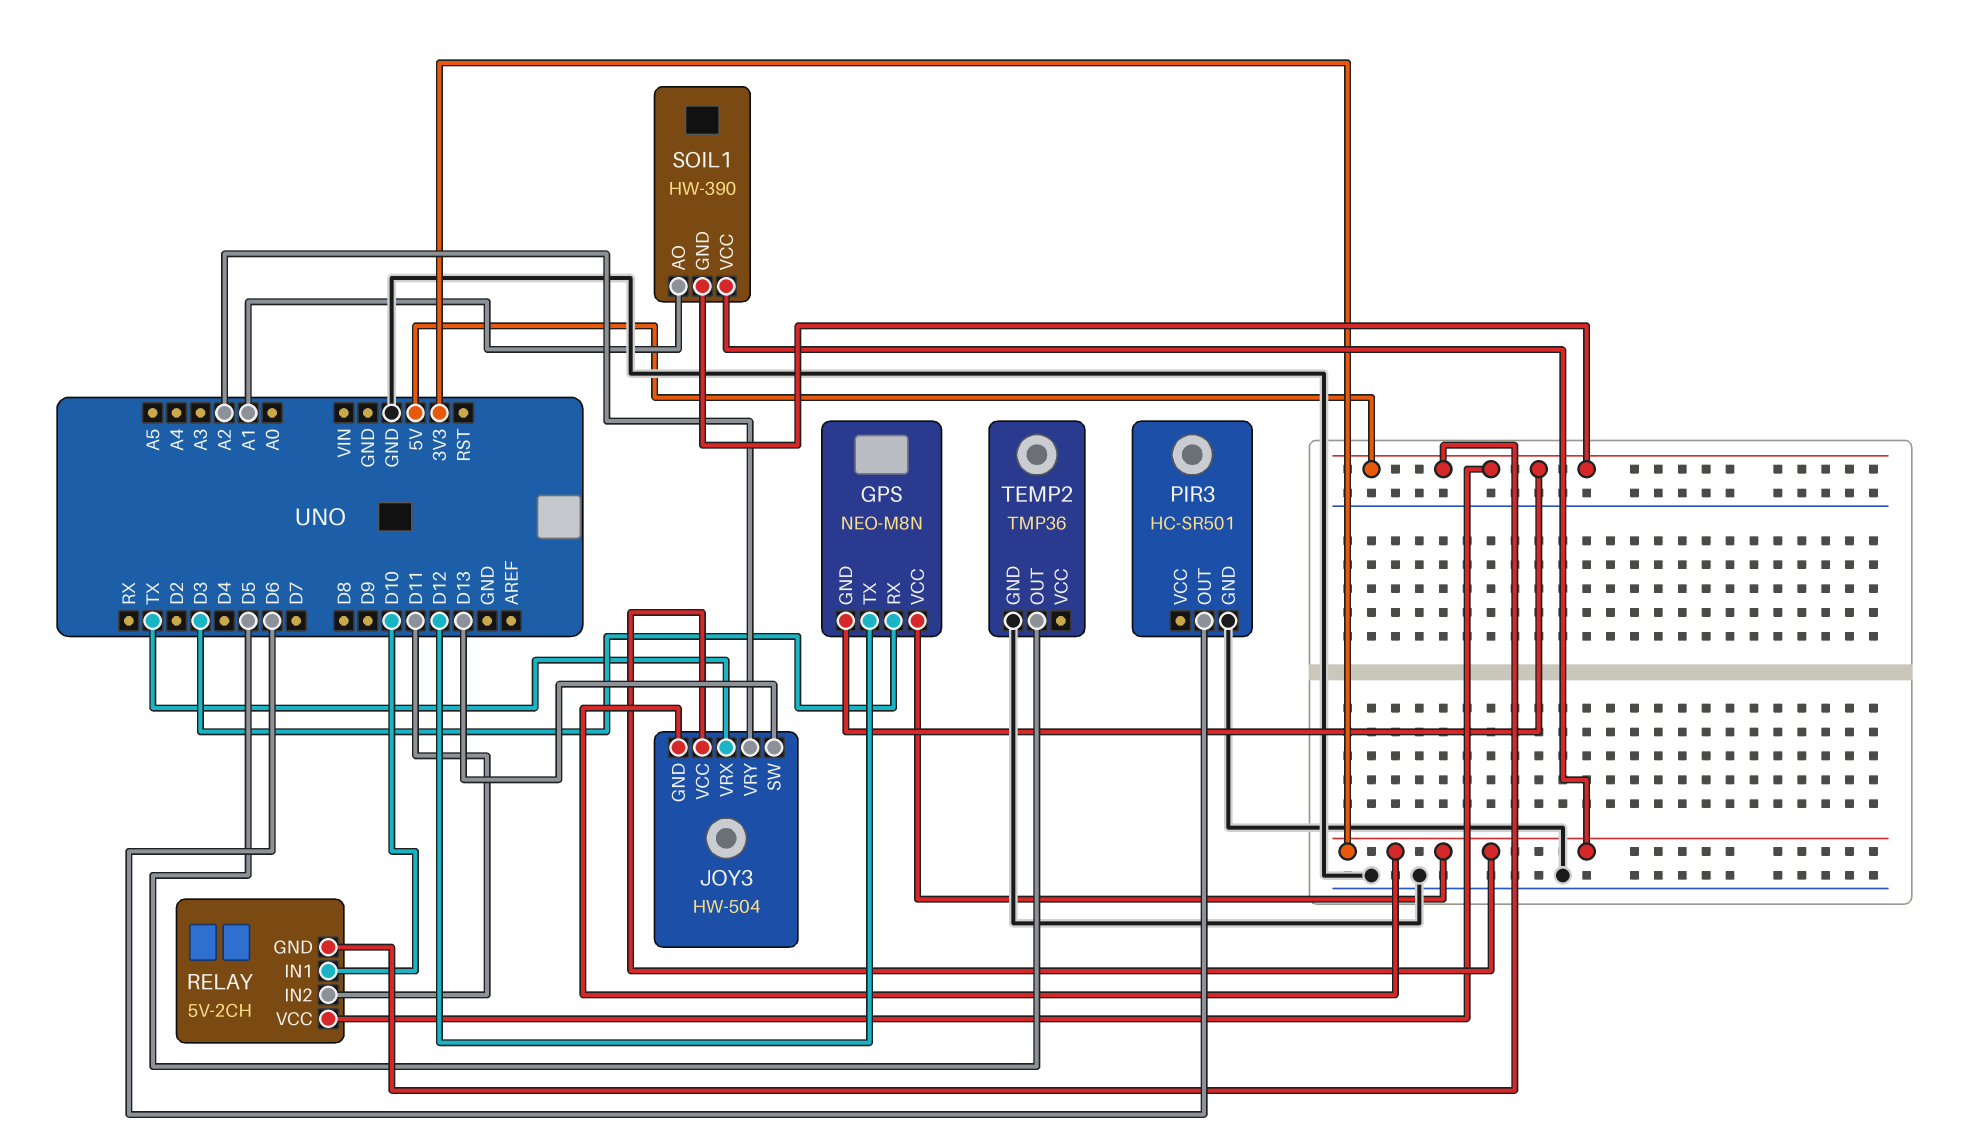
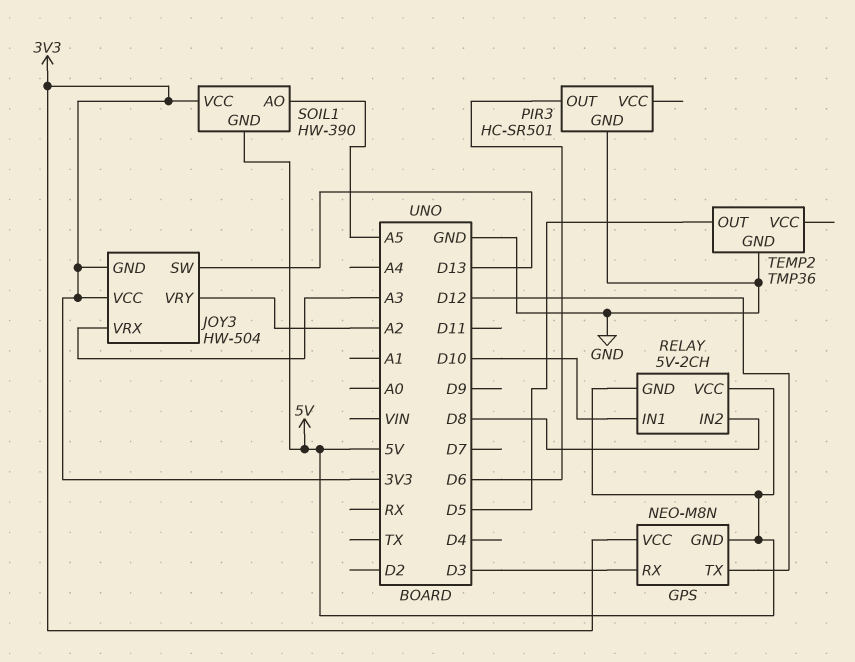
JOY3 pin VRX: TX -> A3
RELAY pin IN2: D11 -> D8
SOIL1 pin AO: A1 -> A5

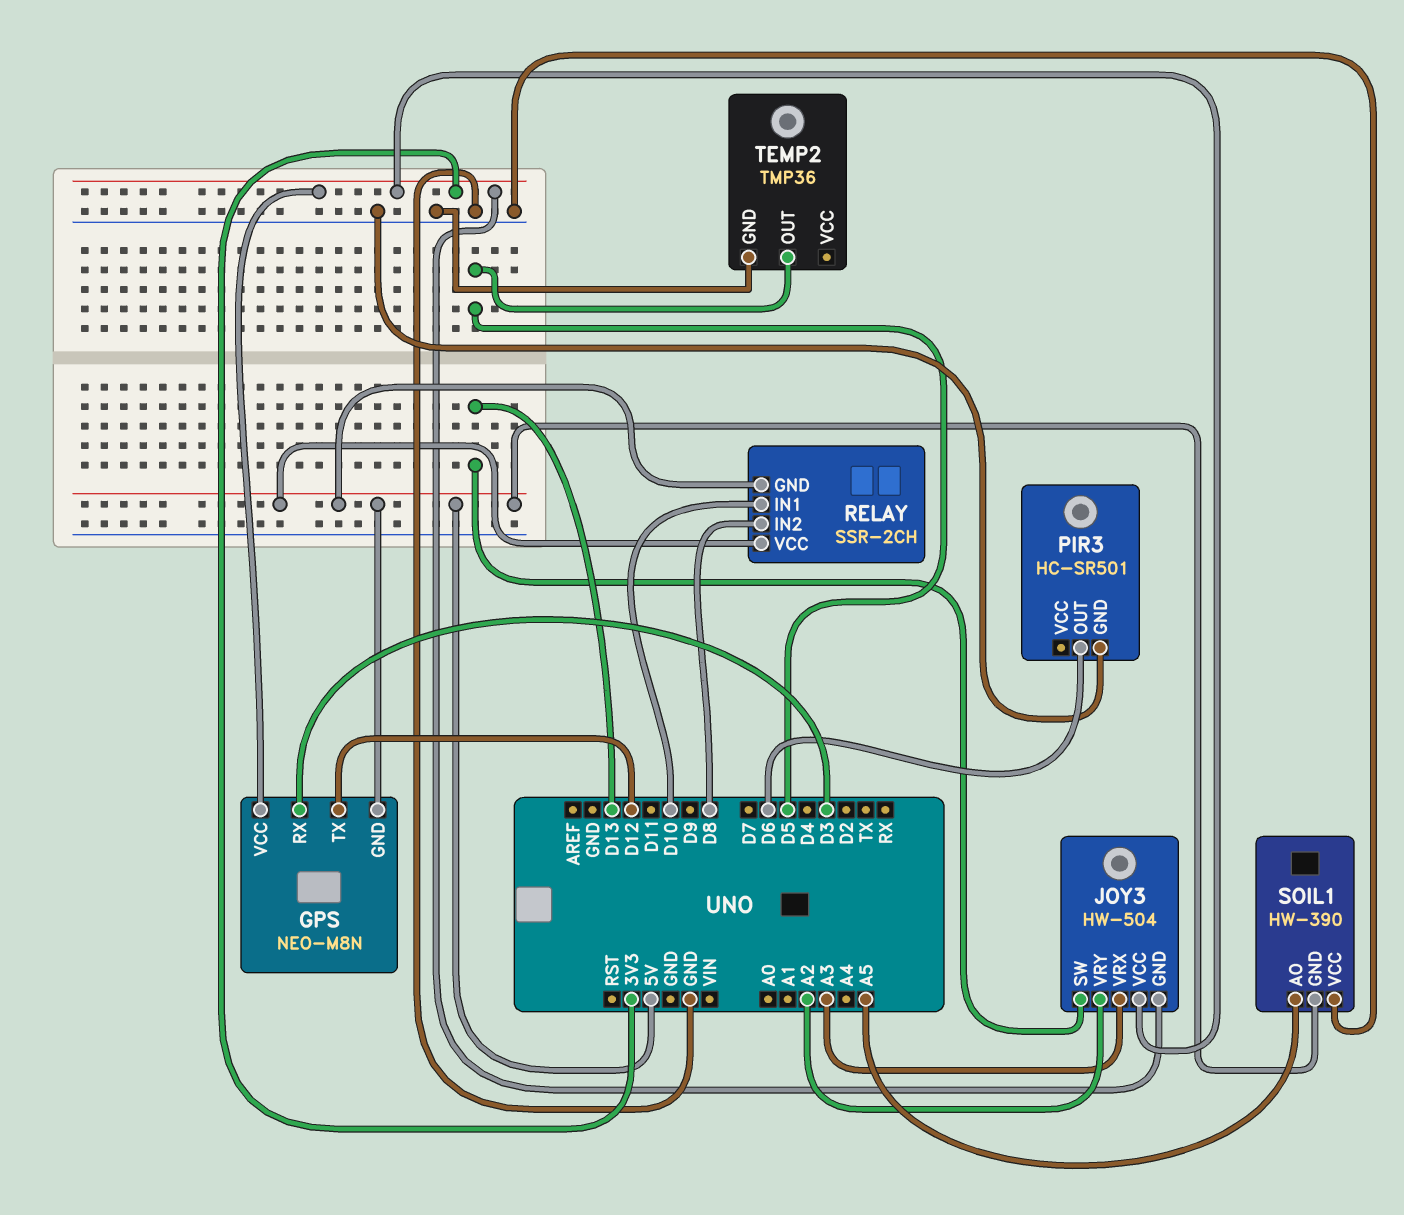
RELAY: 5V-2CH -> SSR-2CH
SOIL1 pin VCC: 3V3 -> GND

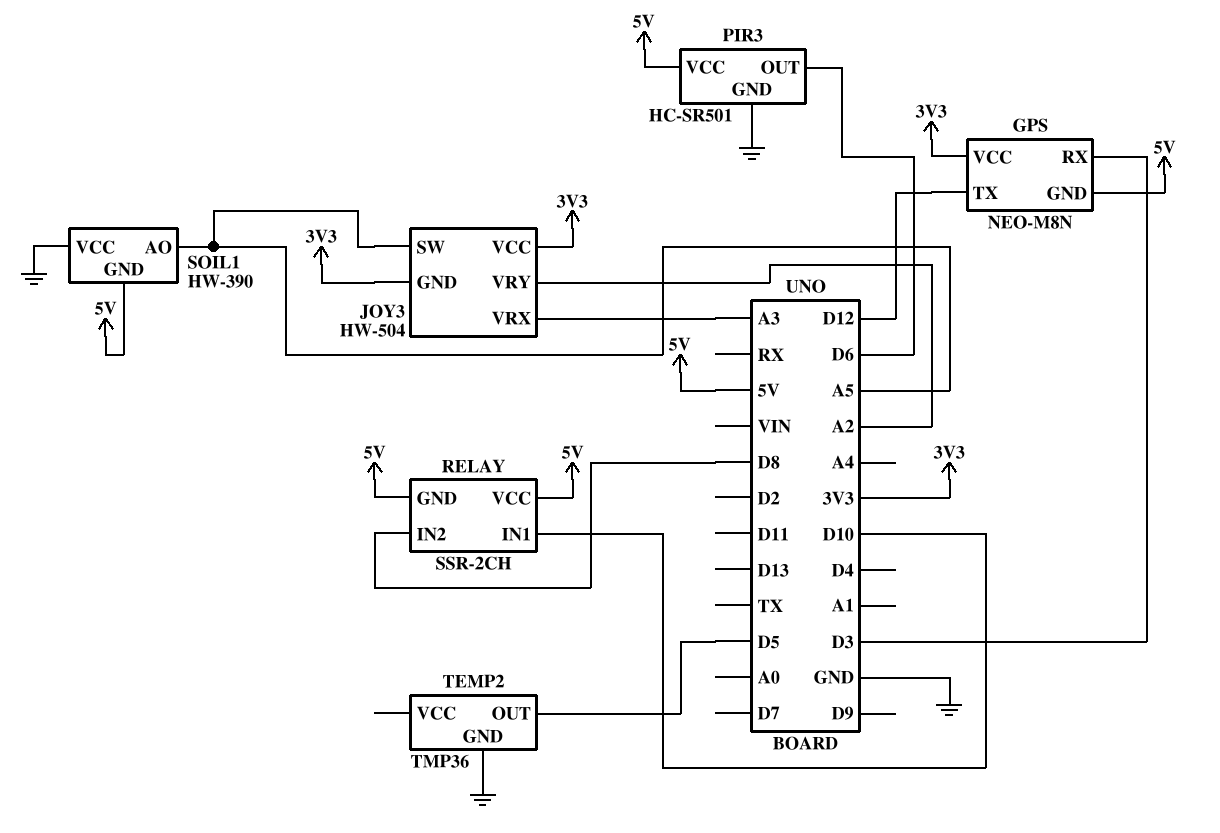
JOY3 pin SW: D13 -> A5
PIR3 pin VCC: none -> 5V

